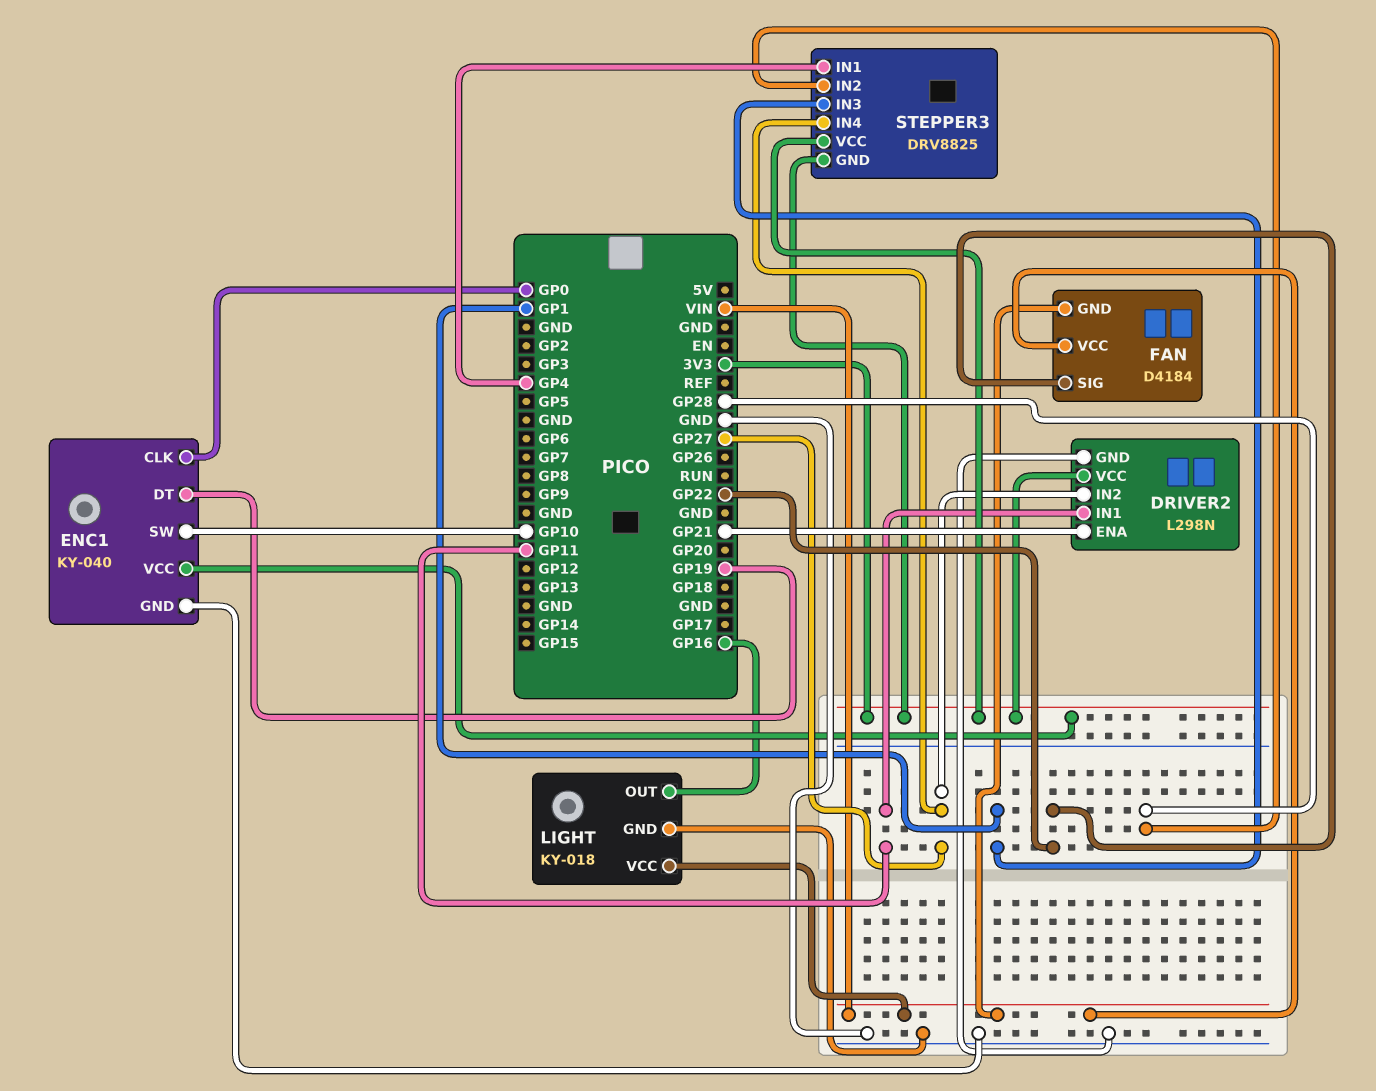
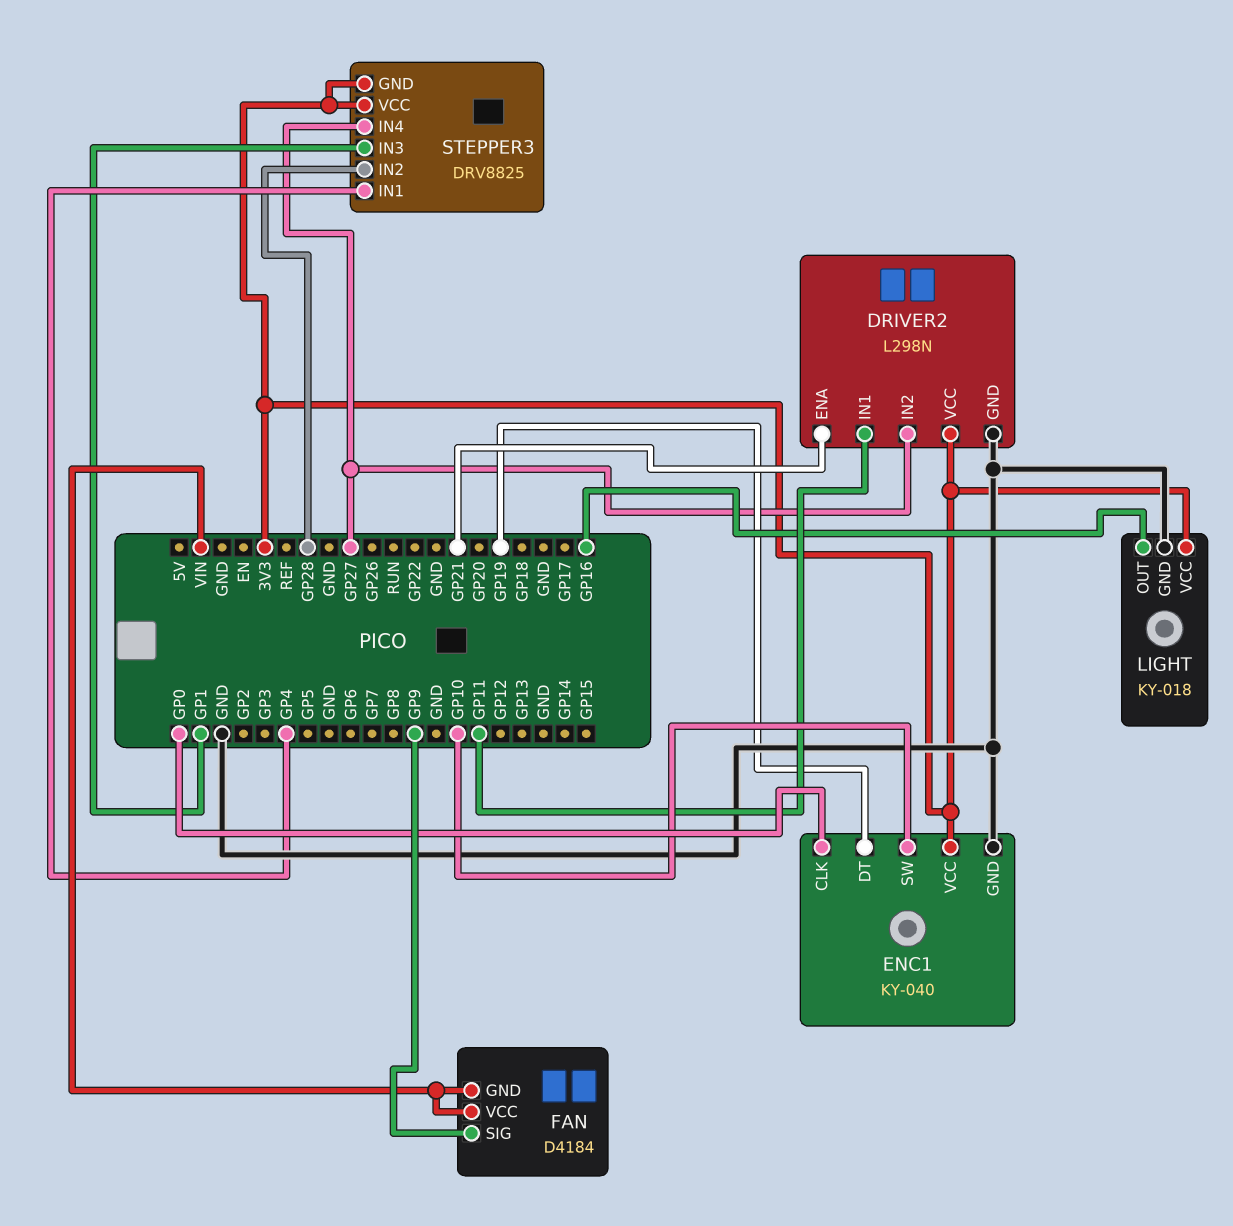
FAN pin SIG: GP22 -> GP9
LIGHT pin VCC: VIN -> 3V3

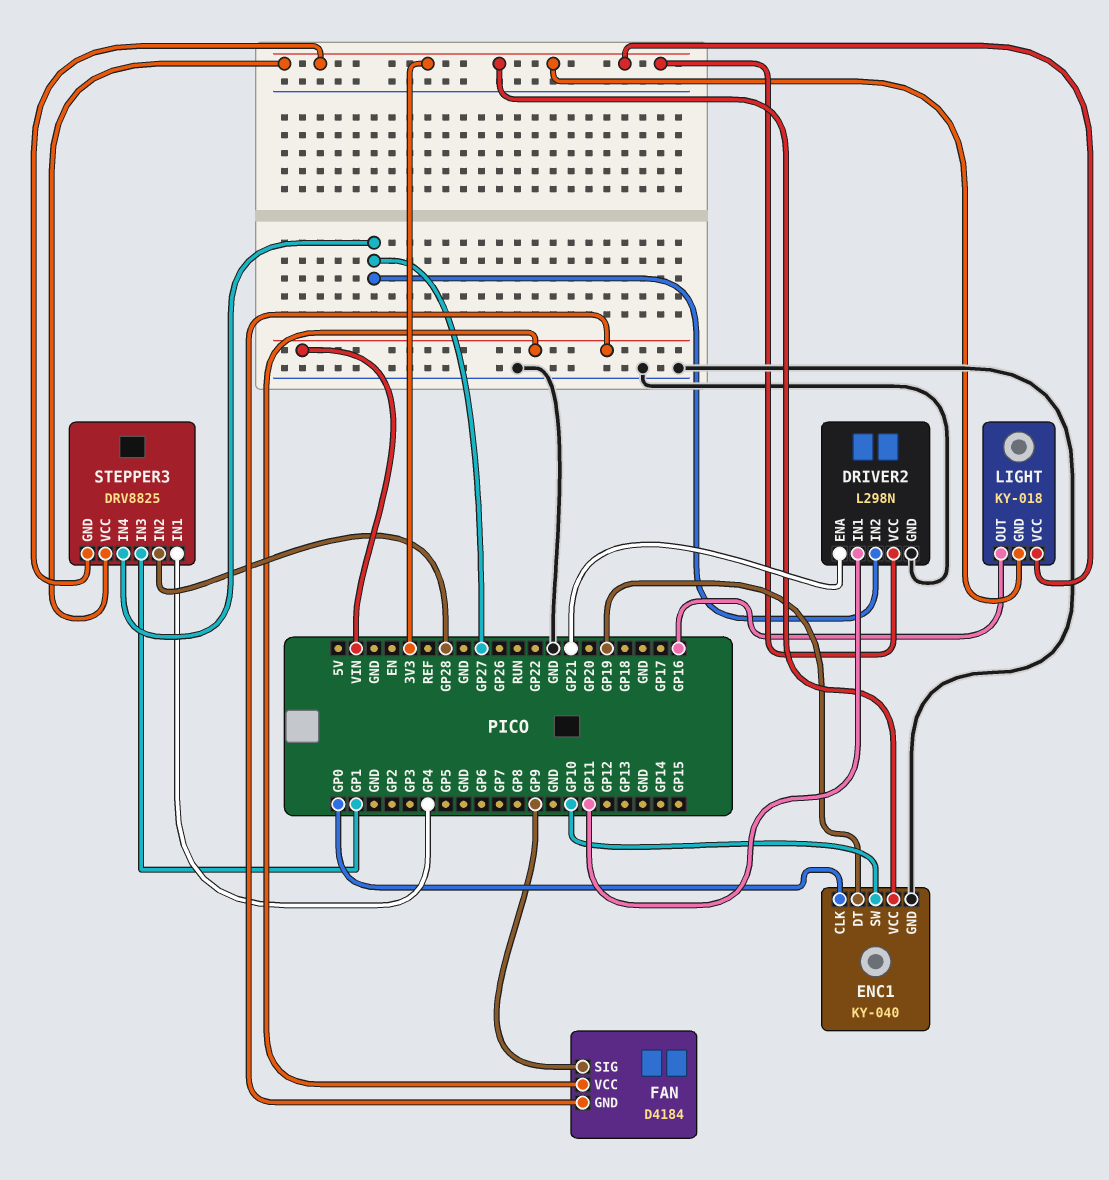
LIGHT pin GND: GND -> 3V3

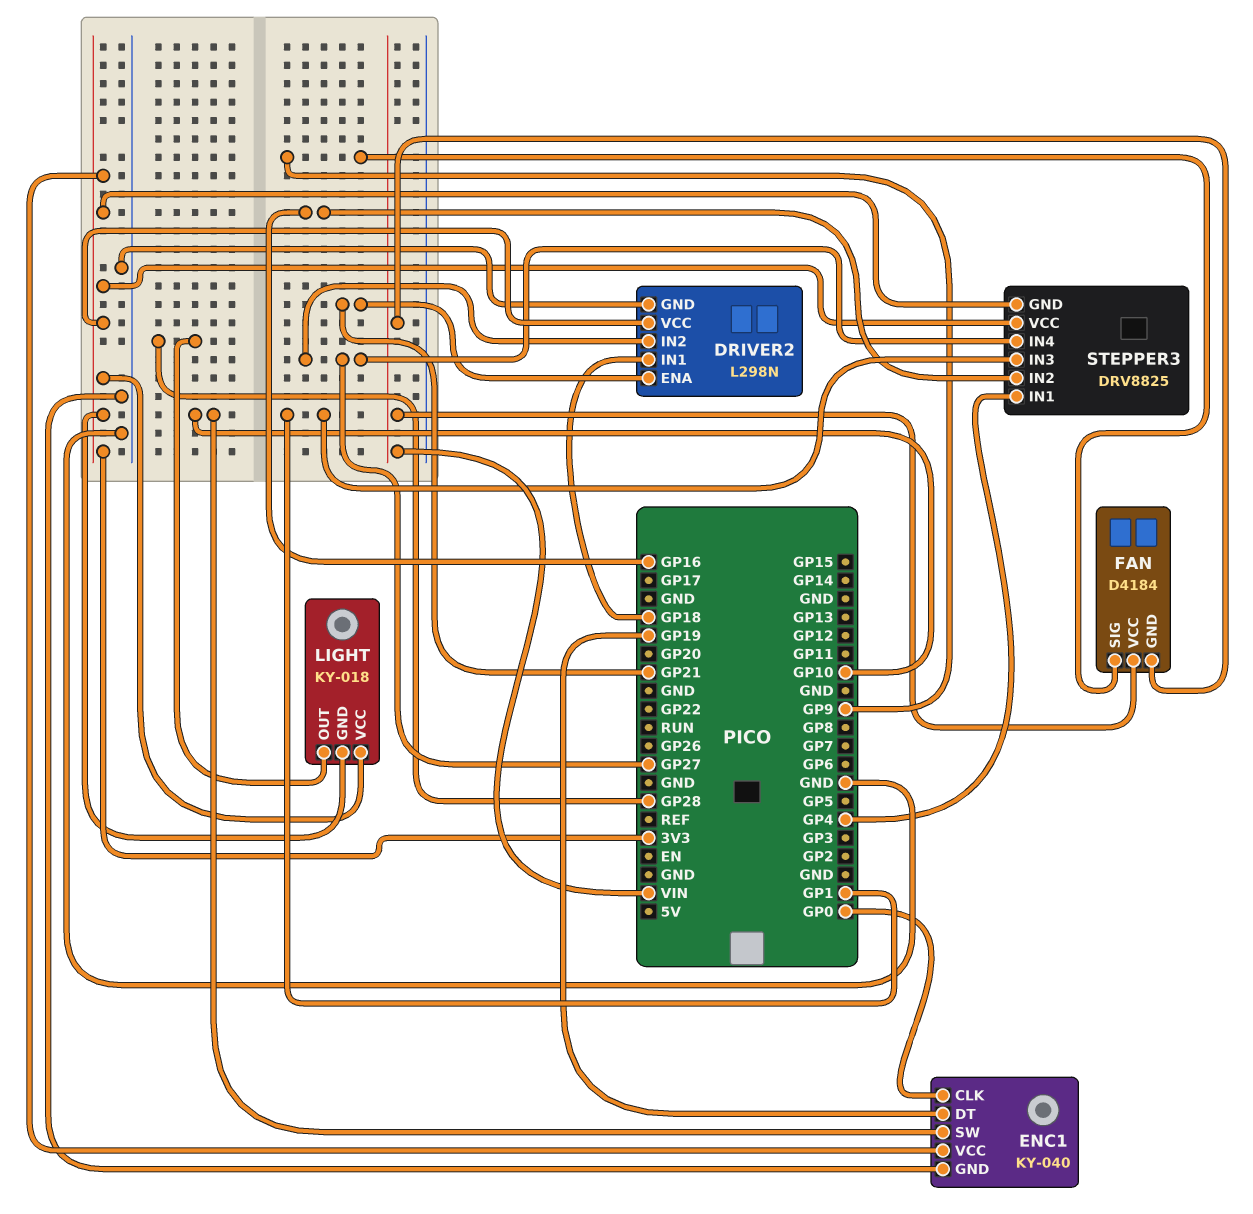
DRIVER2 pin IN1: GP11 -> GP18
LIGHT pin OUT: GP16 -> GP28
STEPPER3 pin IN2: GP28 -> GP16

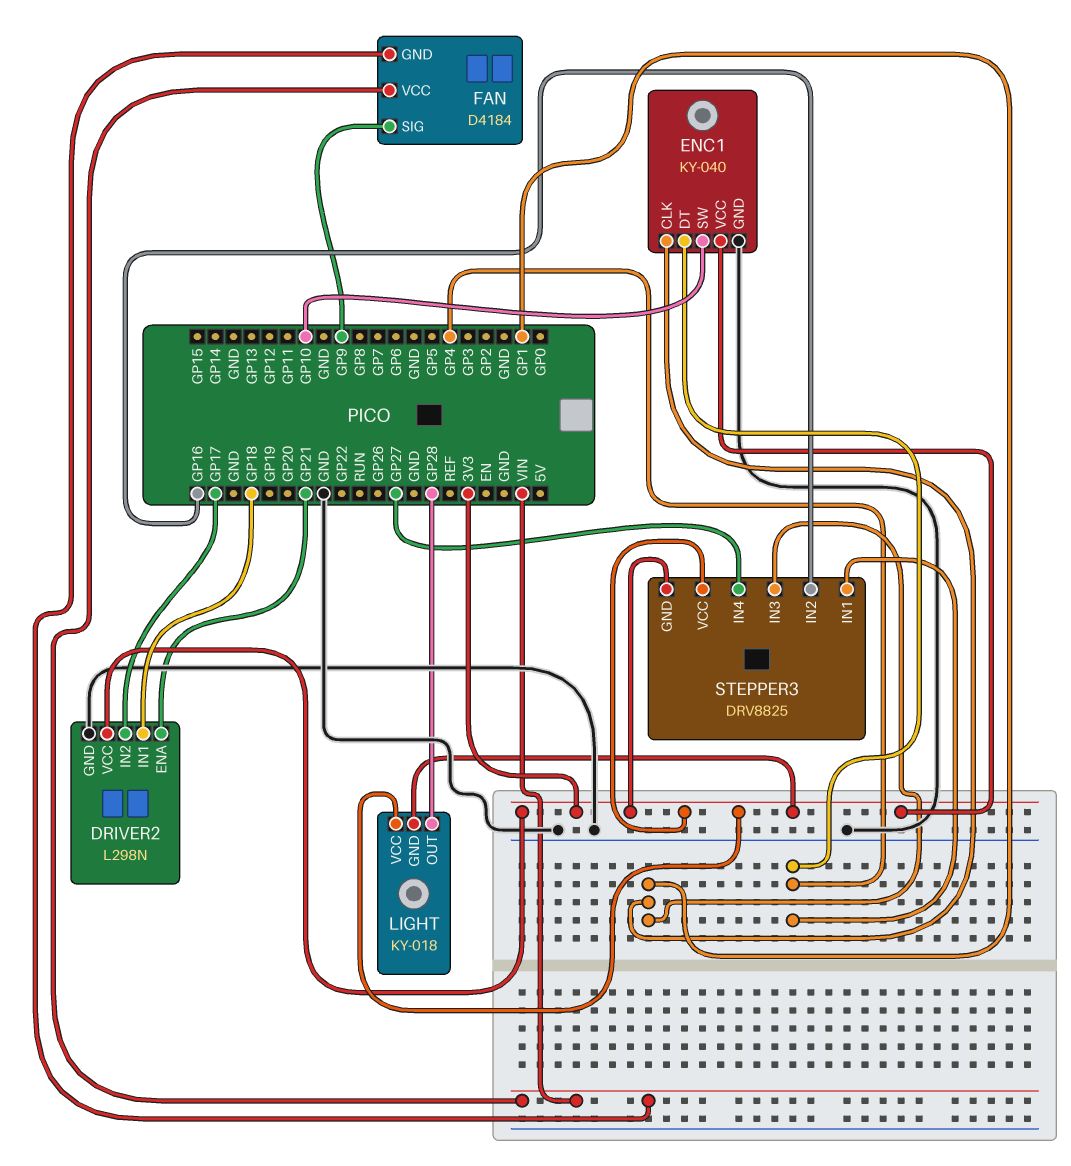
DRIVER2 pin IN2: GP27 -> GP17
ENC1 pin CLK: GP0 -> GP1
ENC1 pin DT: GP19 -> GP4

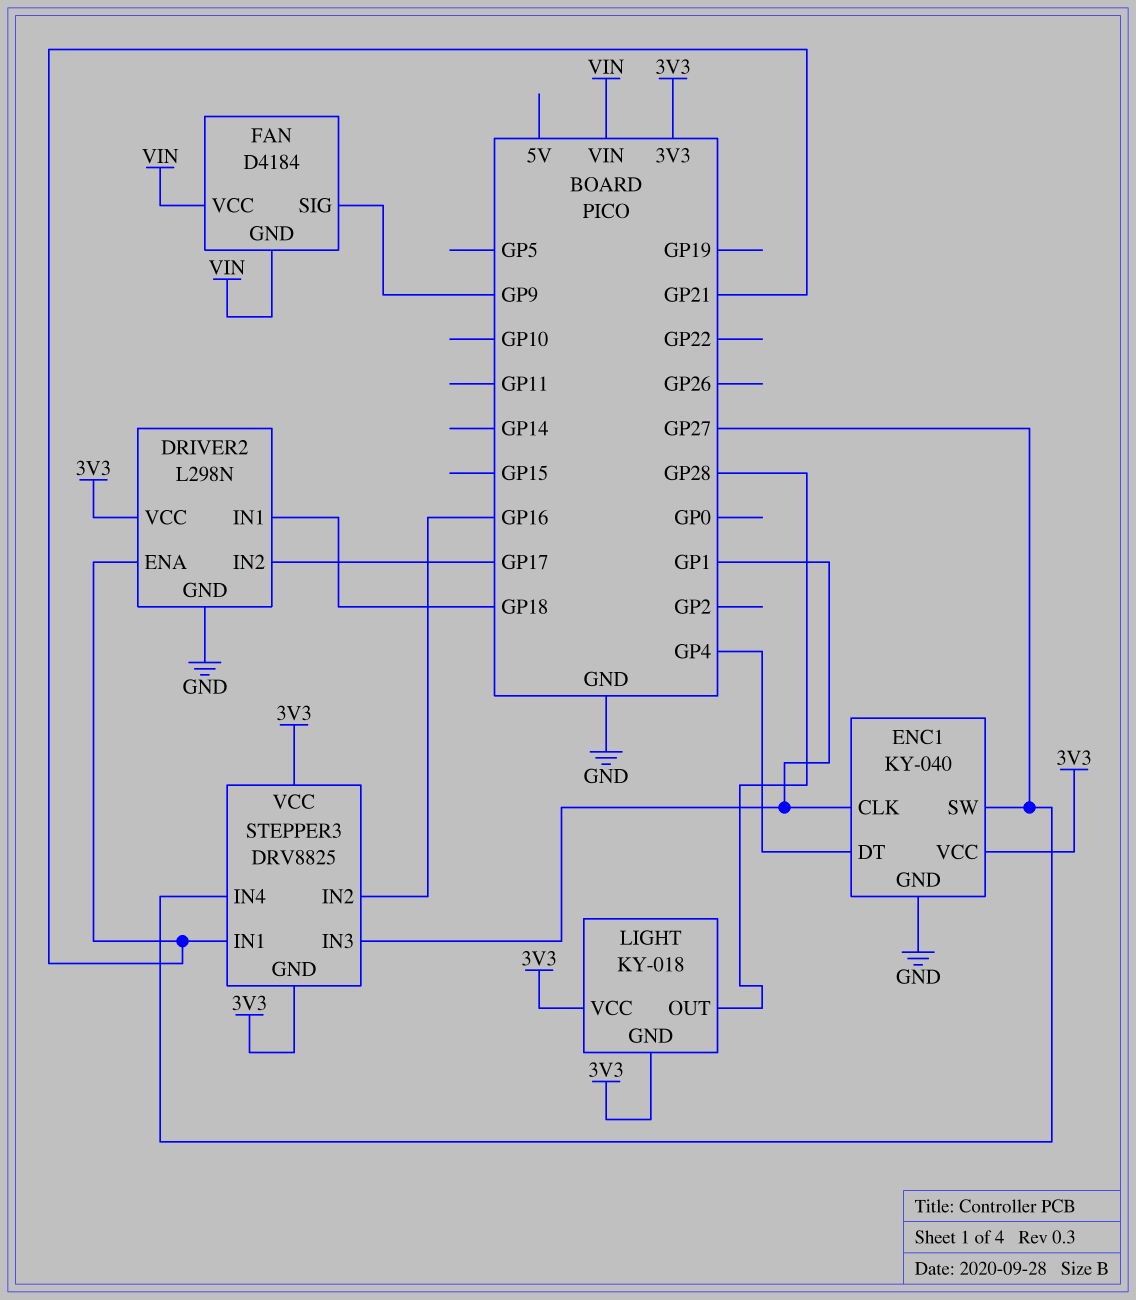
ENC1 pin SW: GP10 -> GP27
STEPPER3 pin IN1: GP4 -> GP21

